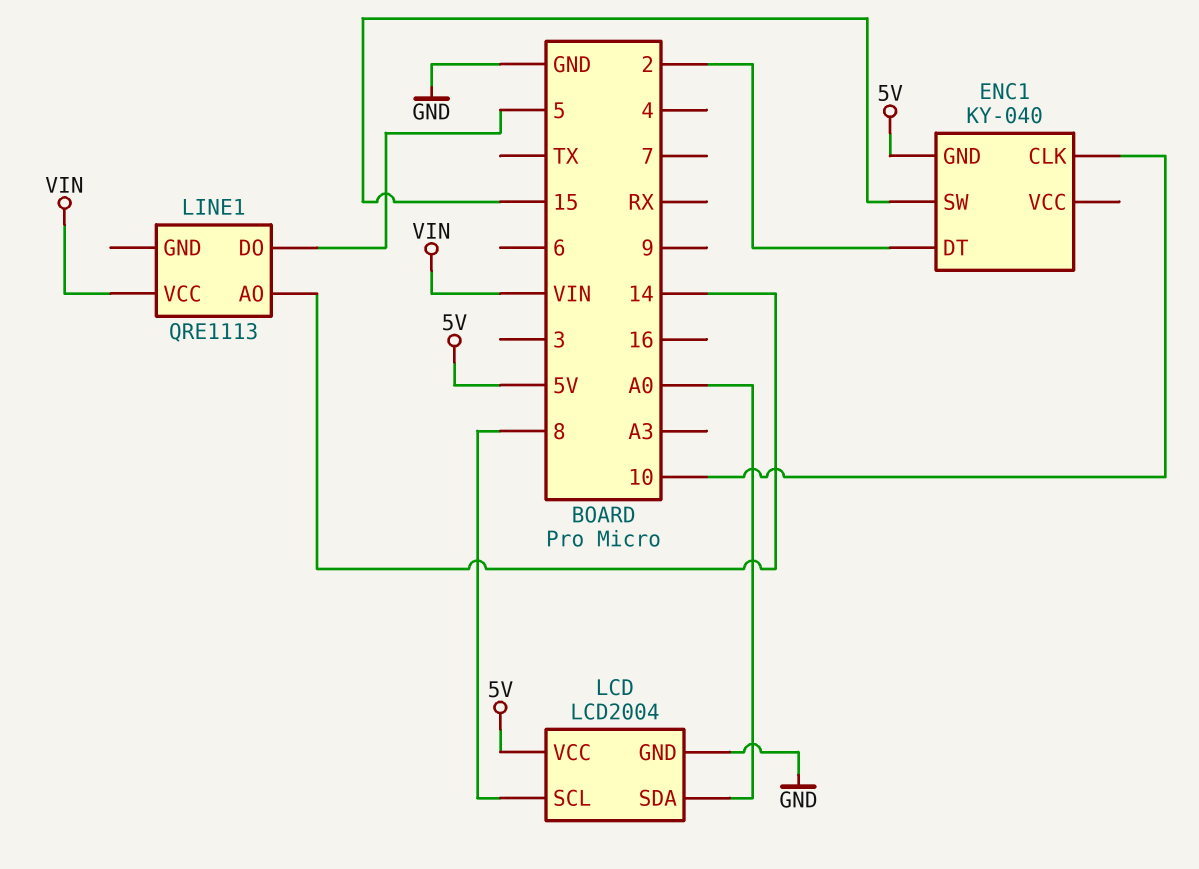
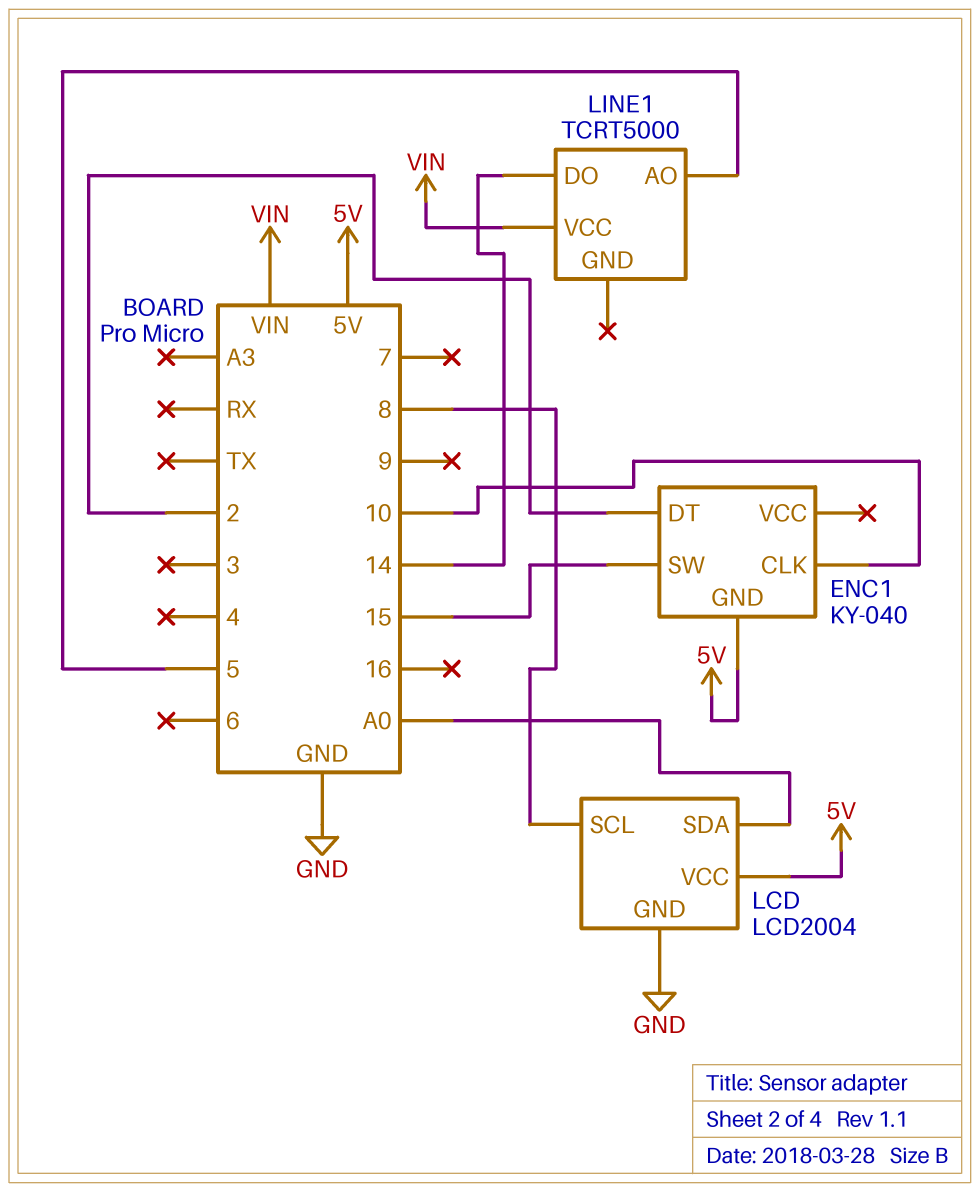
LINE1: QRE1113 -> TCRT5000
LINE1 pin AO: 14 -> 5
LINE1 pin DO: 5 -> 14

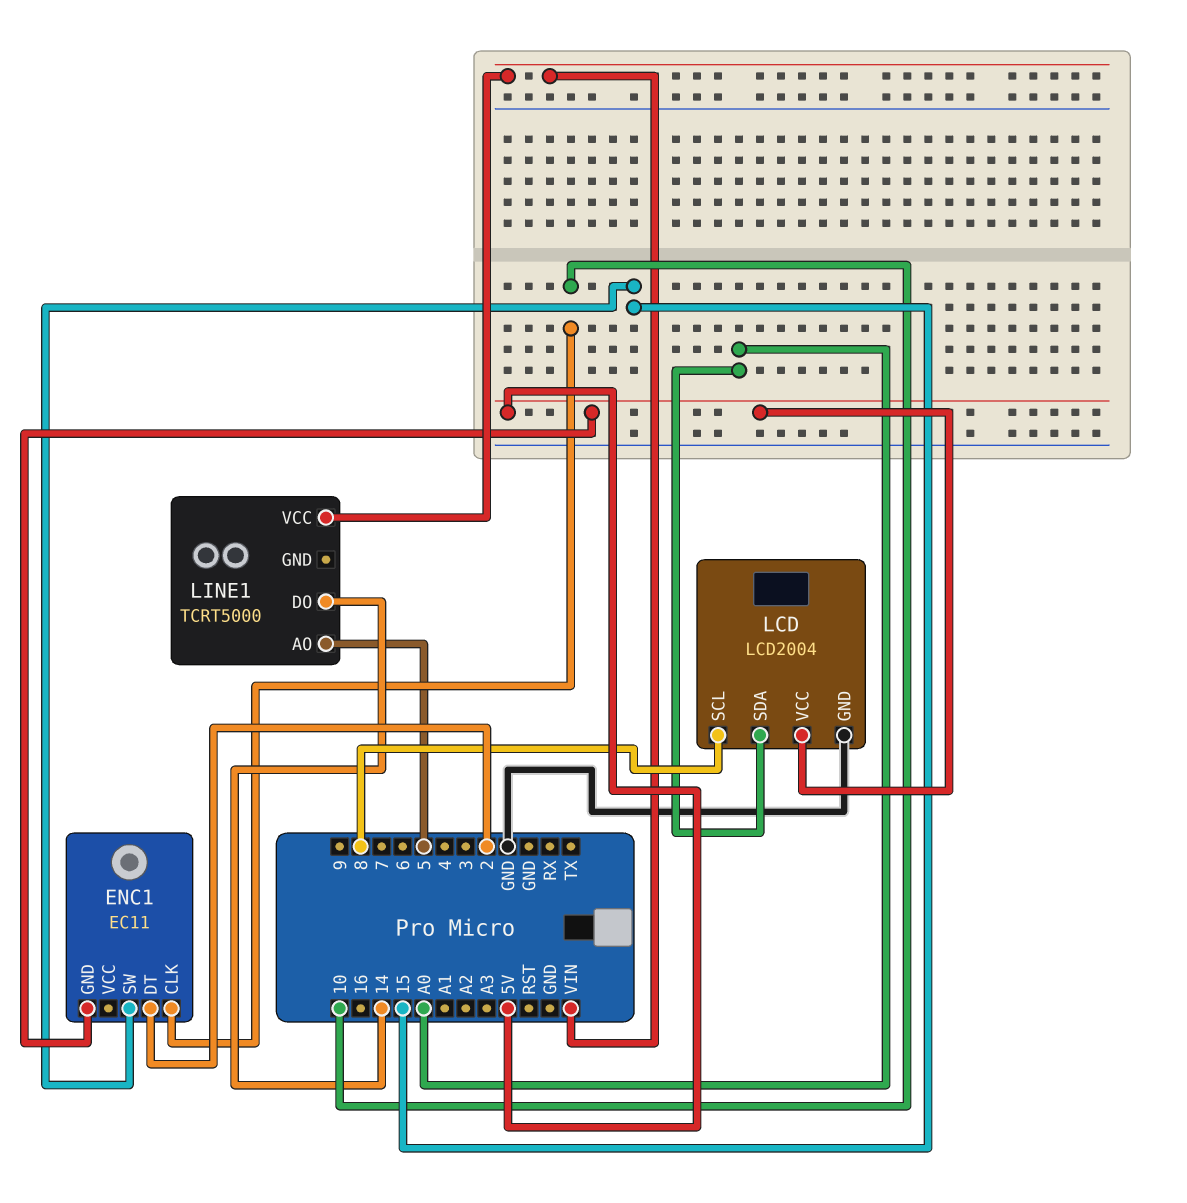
ENC1: KY-040 -> EC11

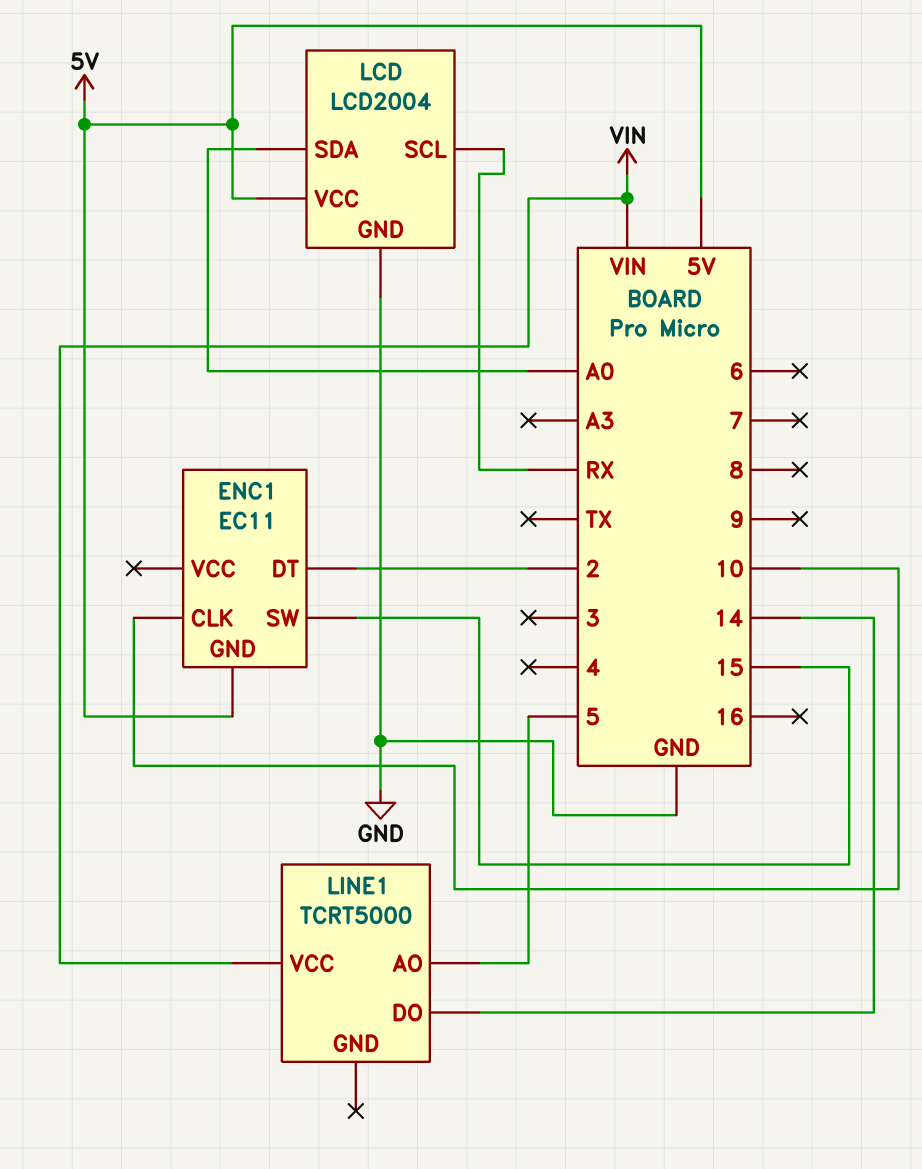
LCD pin SCL: 8 -> RX

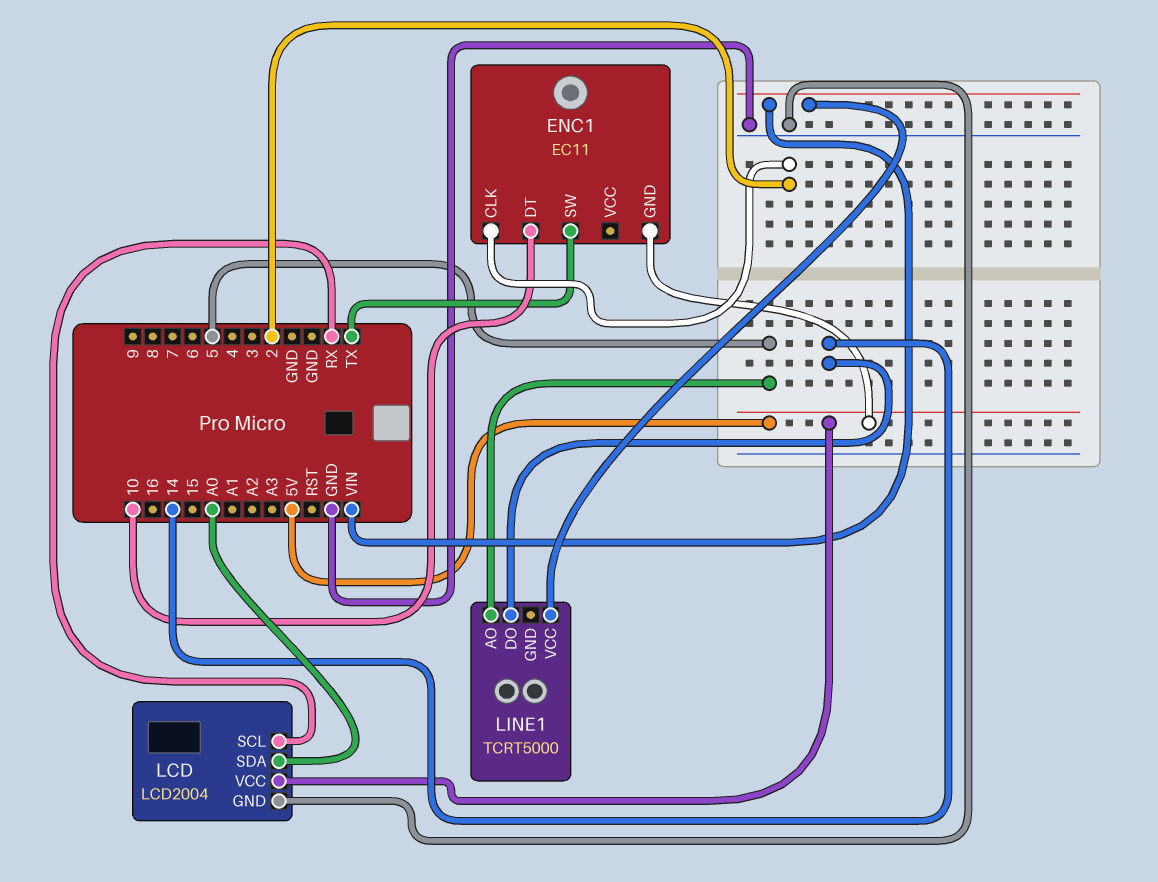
ENC1 pin CLK: 10 -> 2
ENC1 pin DT: 2 -> 10
ENC1 pin SW: 15 -> TX

